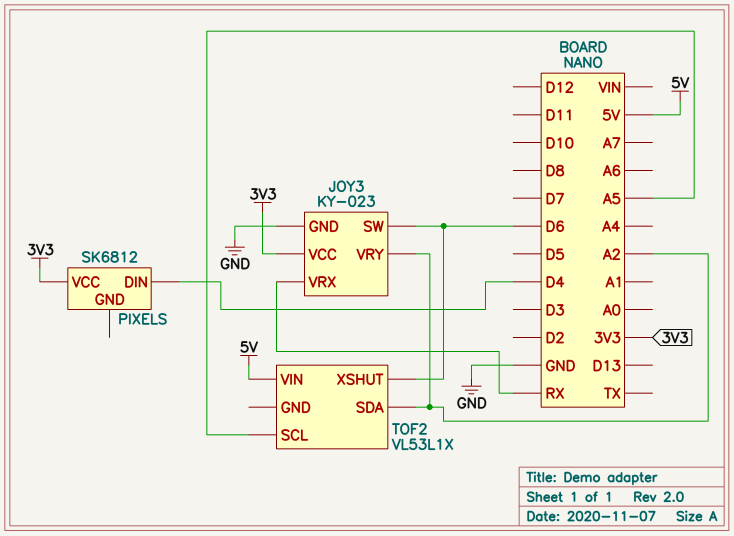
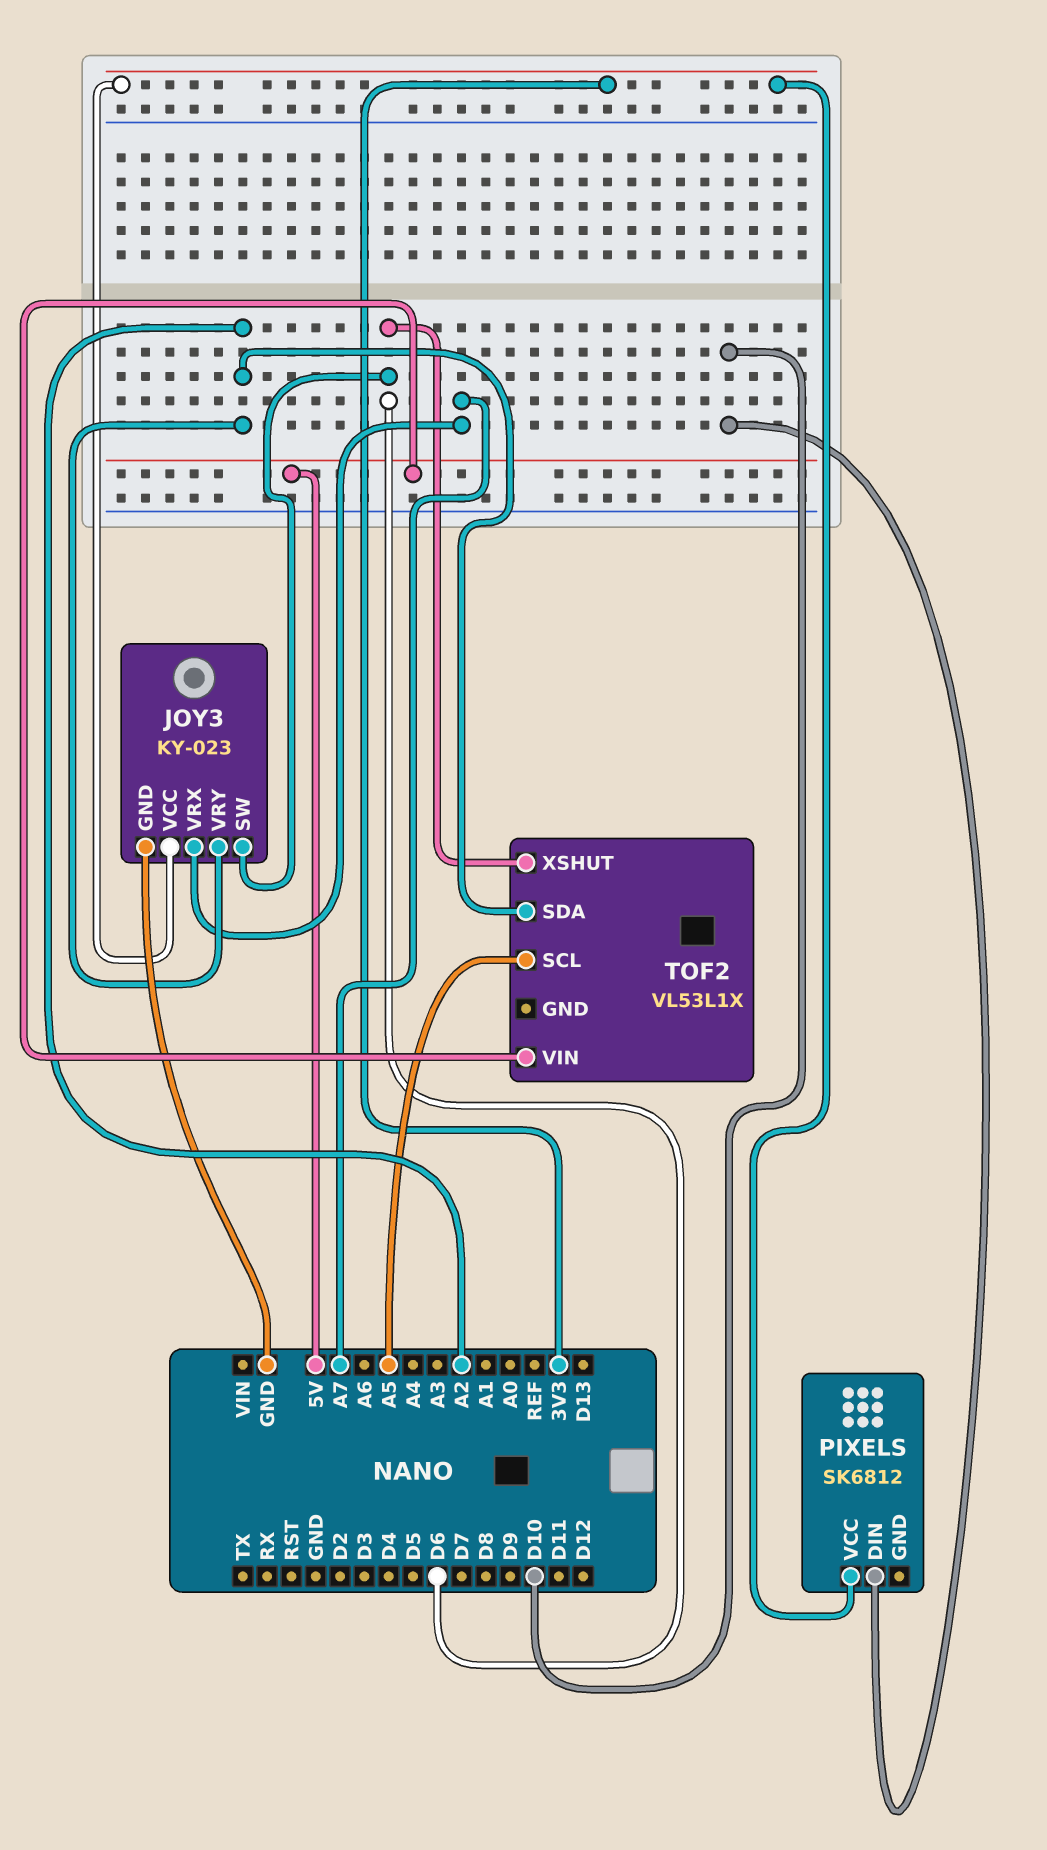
JOY3 pin VRX: RX -> A7
PIXELS pin DIN: D4 -> D10

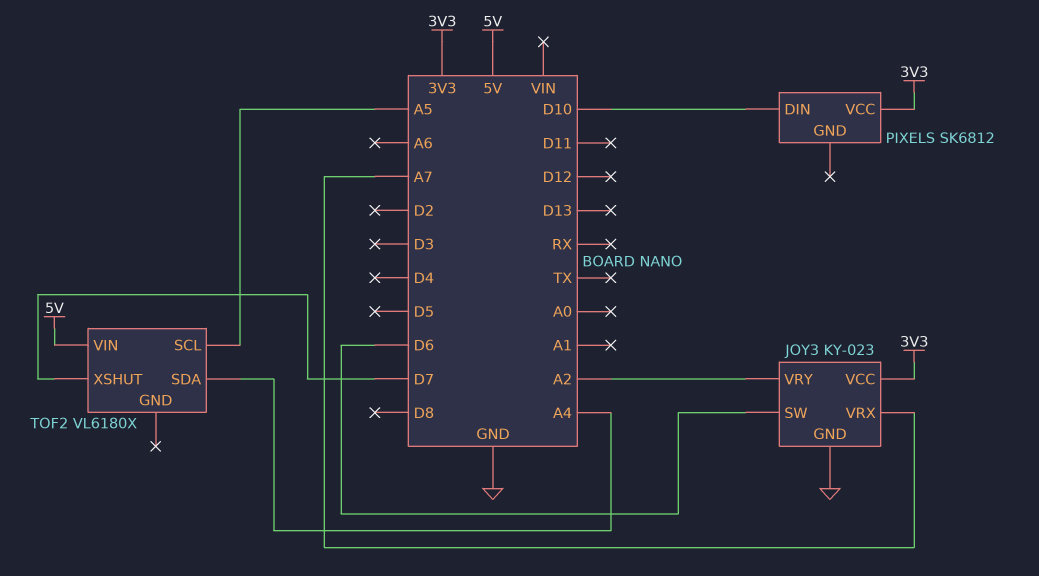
TOF2: VL53L1X -> VL6180X
TOF2 pin SDA: A2 -> A4
TOF2 pin XSHUT: D6 -> D7

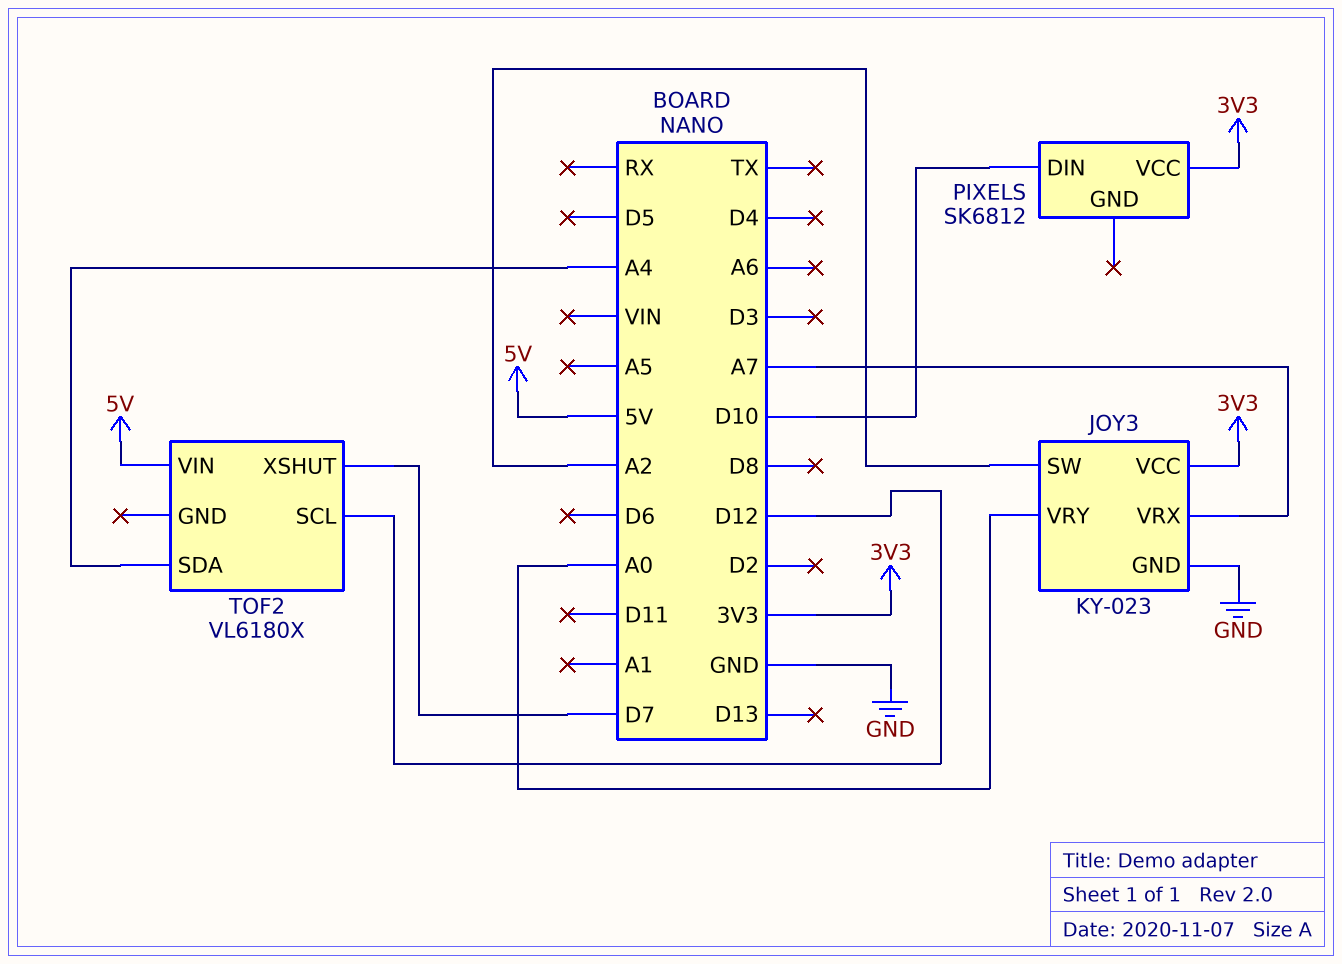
JOY3 pin SW: D6 -> A2
JOY3 pin VRY: A2 -> A0
TOF2 pin SCL: A5 -> D12

